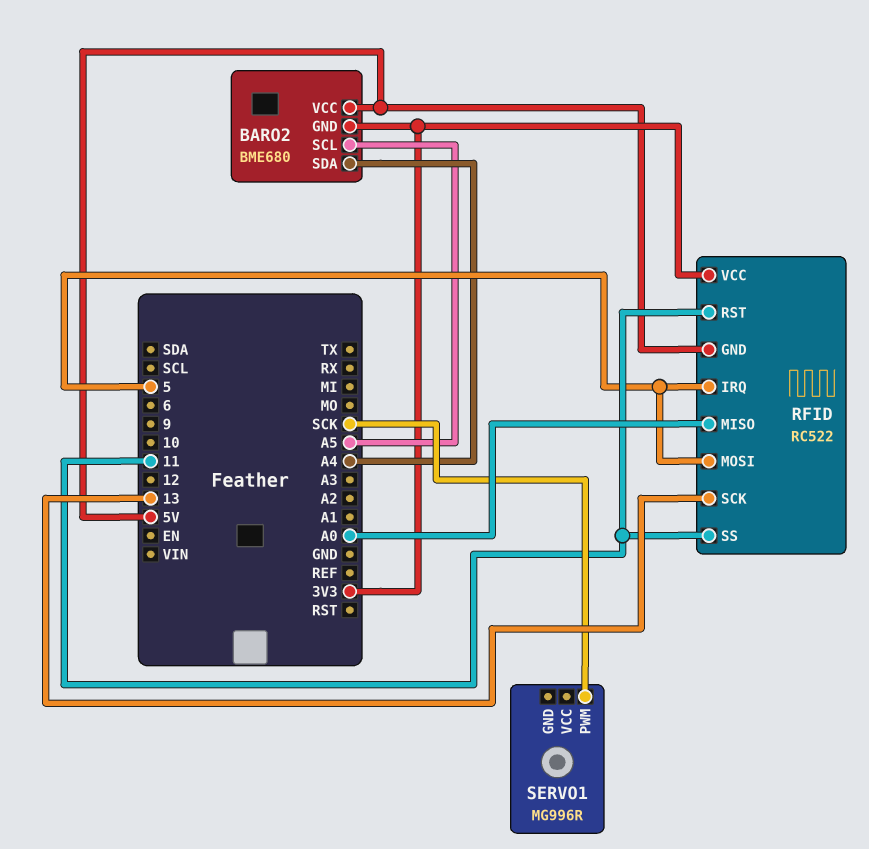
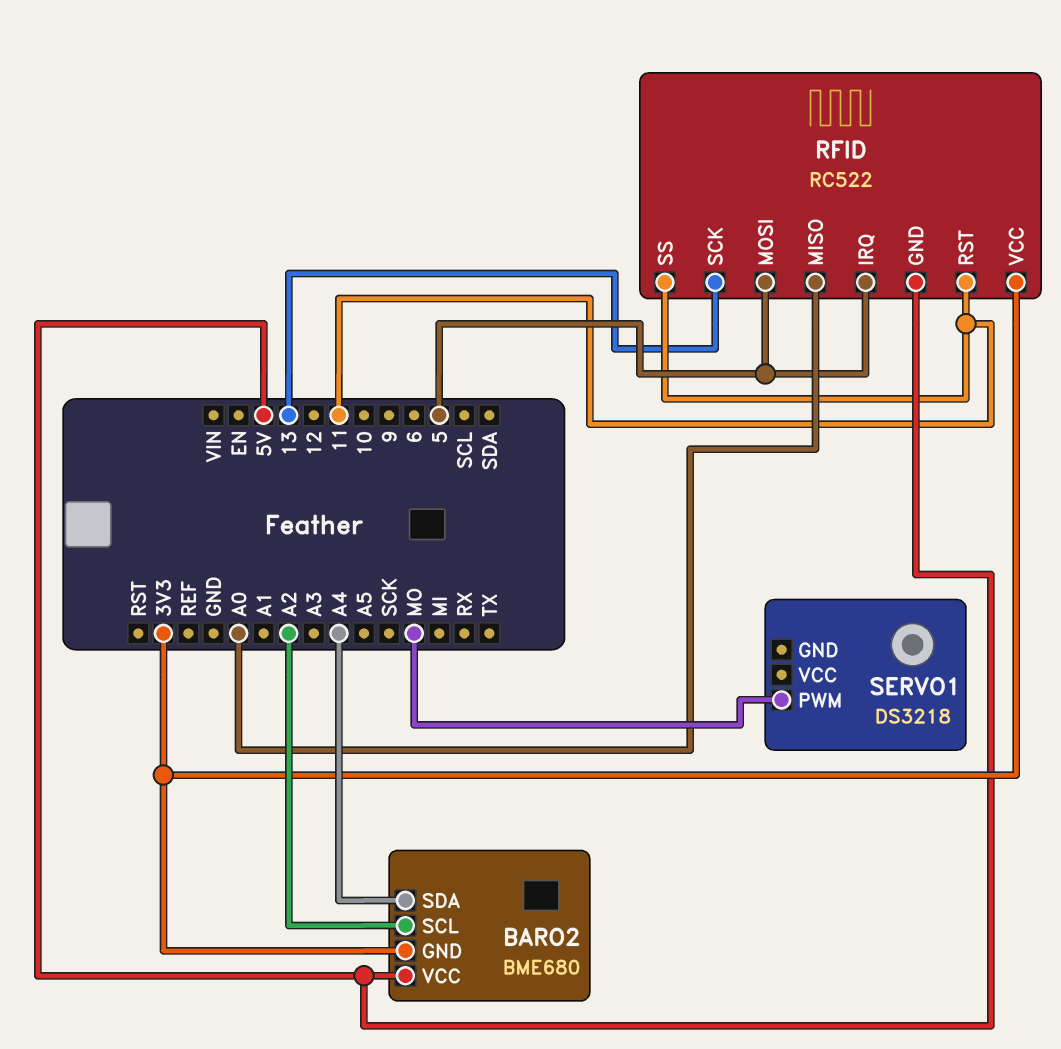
BARO2 pin SCL: A5 -> A2
SERVO1: MG996R -> DS3218
SERVO1 pin PWM: SCK -> MO

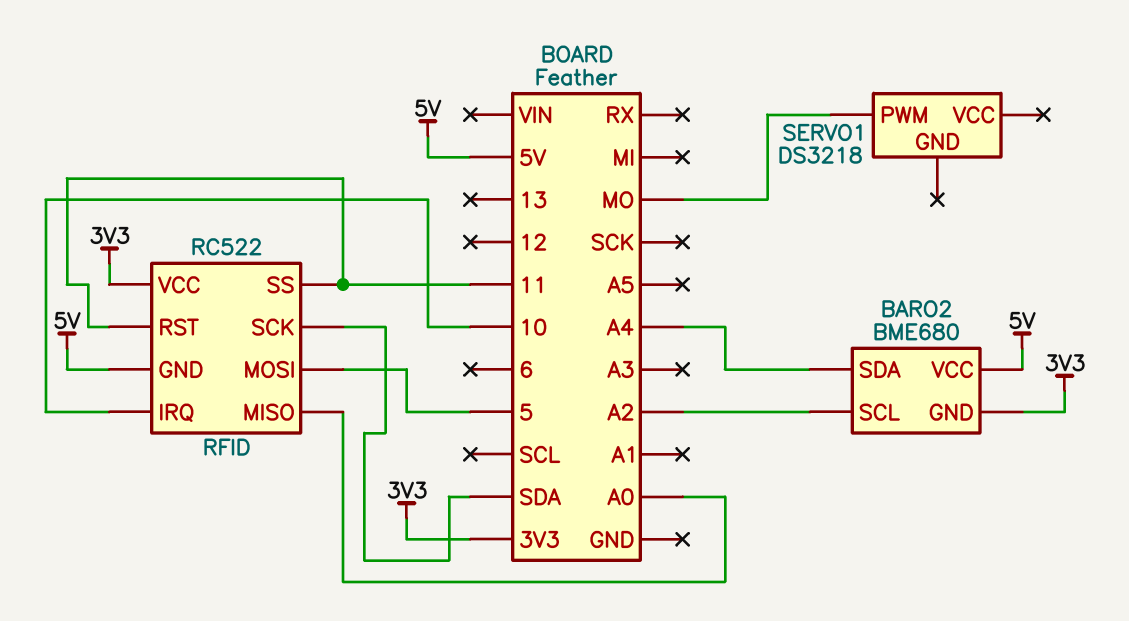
RFID pin IRQ: 5 -> 10
RFID pin SCK: 13 -> SDA

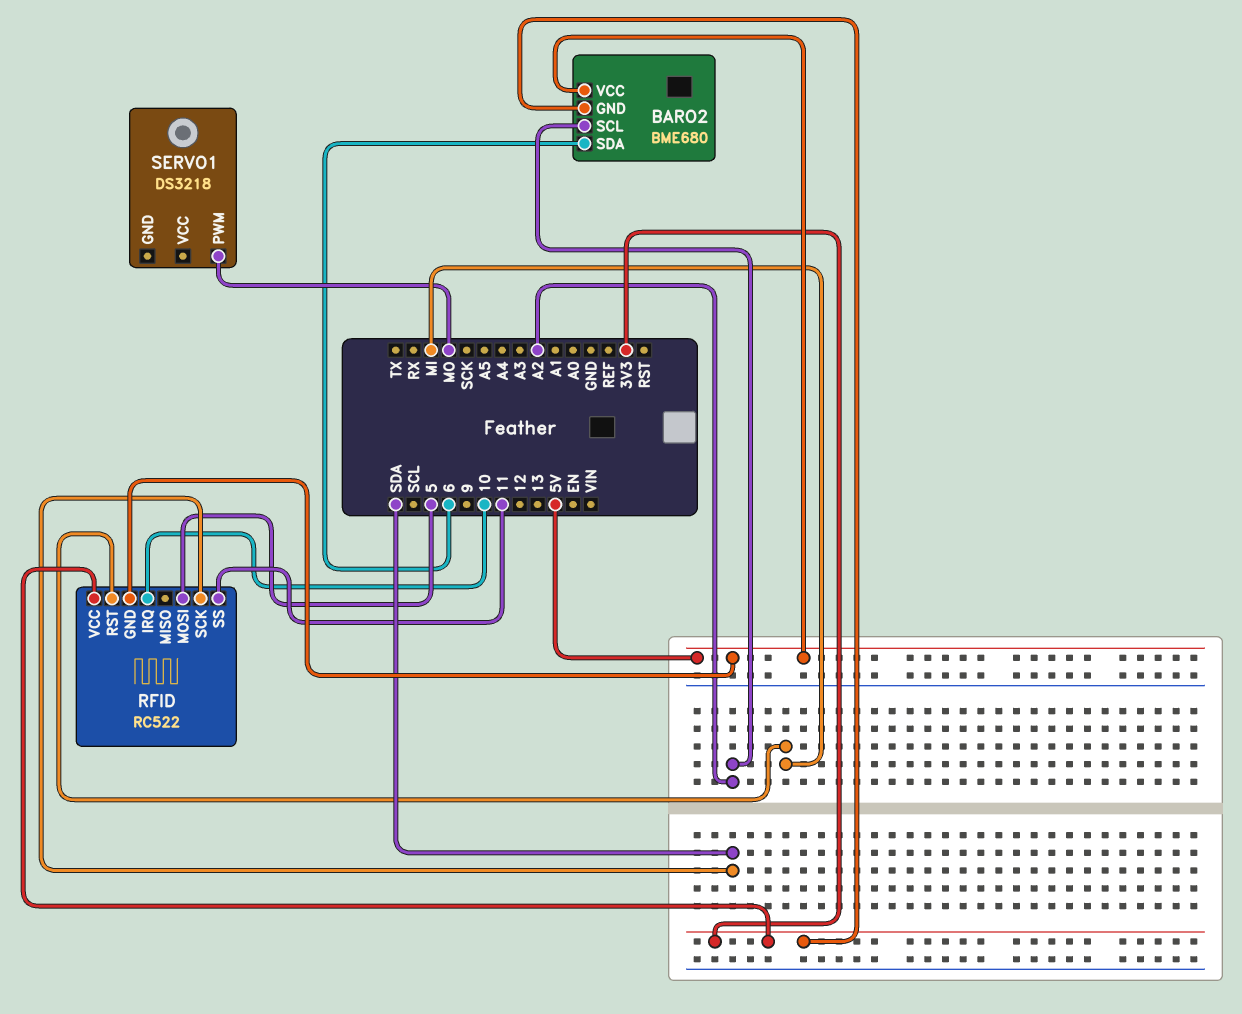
BARO2 pin SDA: A4 -> 6
RFID pin MISO: A0 -> none
RFID pin RST: 11 -> MI

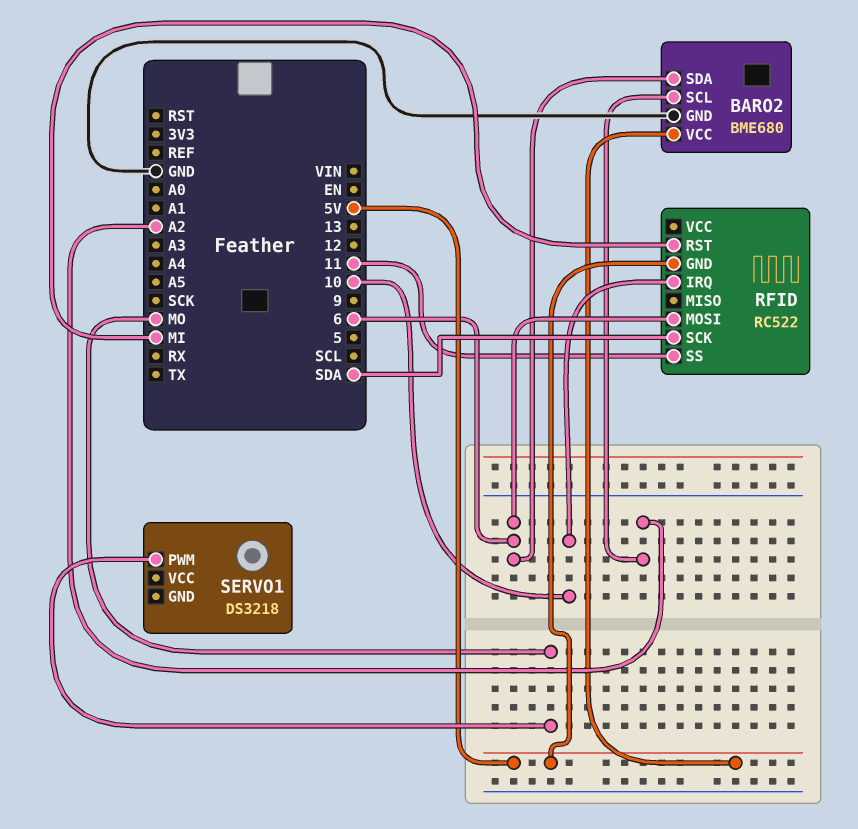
BARO2 pin GND: 3V3 -> GND
RFID pin MOSI: 5 -> 6
RFID pin VCC: 3V3 -> none

